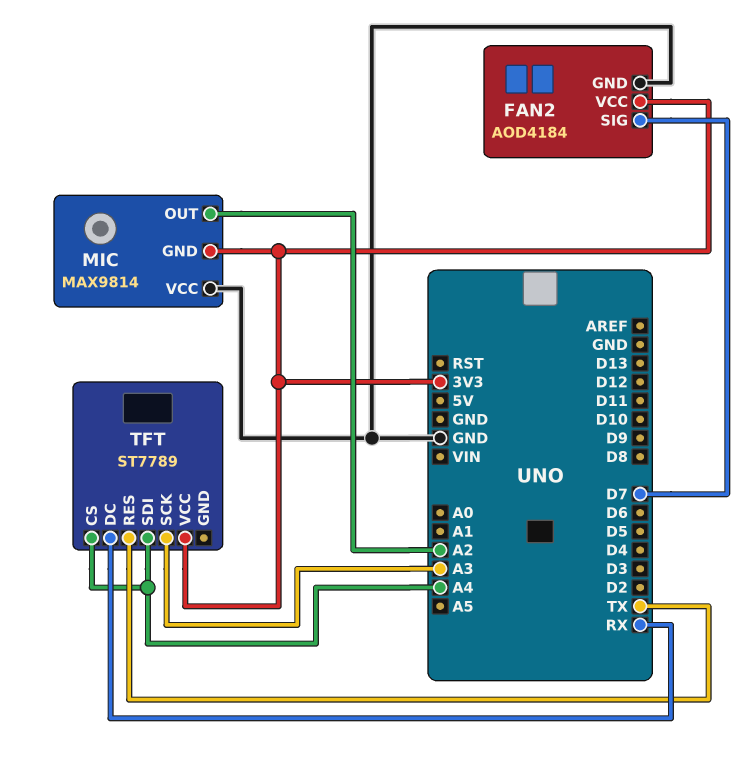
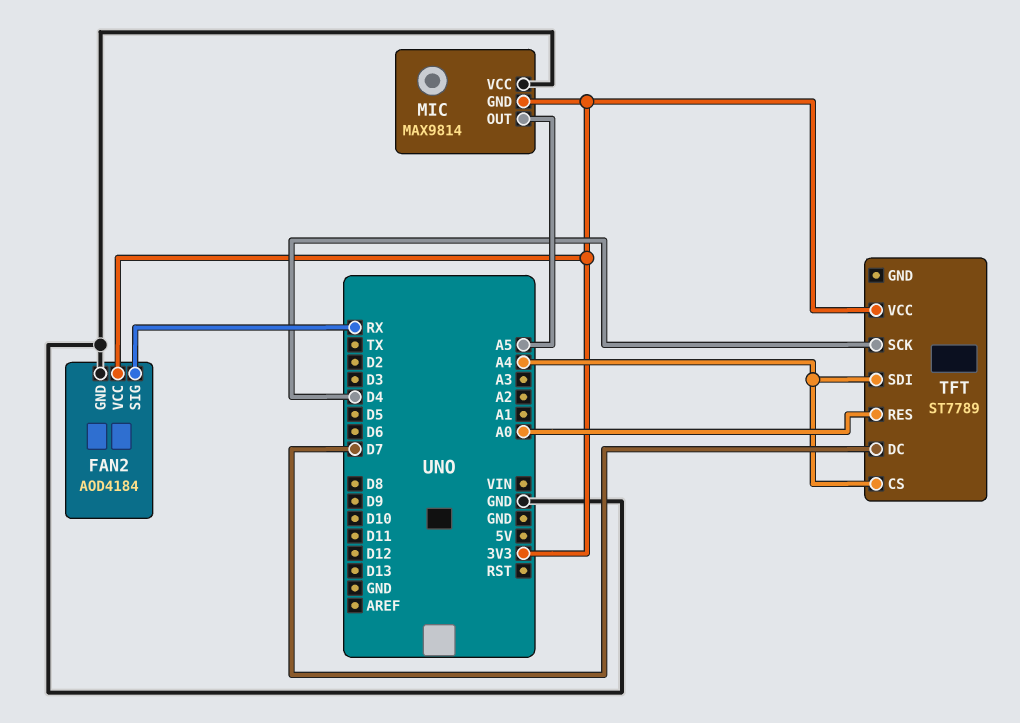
FAN2 pin SIG: D7 -> RX
MIC pin OUT: A2 -> A5
TFT pin DC: RX -> D7
TFT pin RES: TX -> A0
TFT pin SCK: A3 -> D4

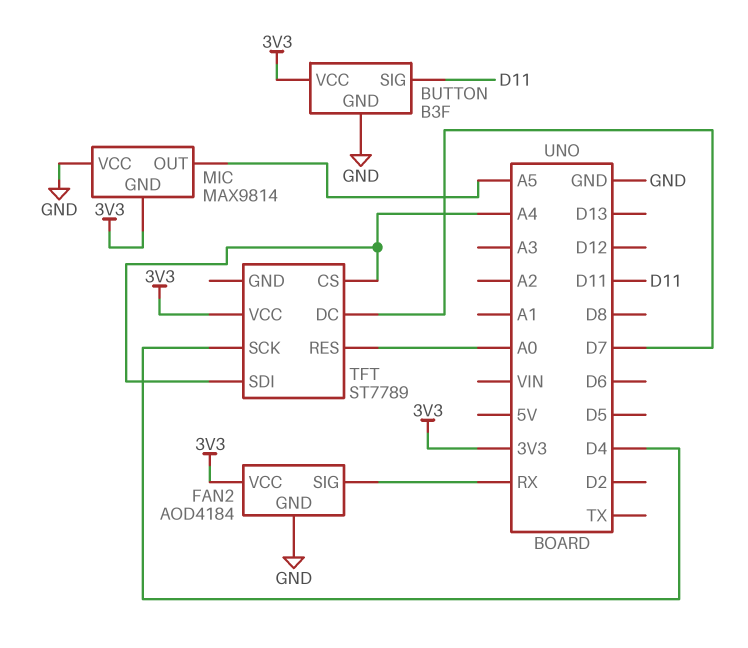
BUTTON: none -> B3F
BUTTON pin GND: none -> GND
BUTTON pin SIG: none -> D11
BUTTON pin VCC: none -> 3V3

